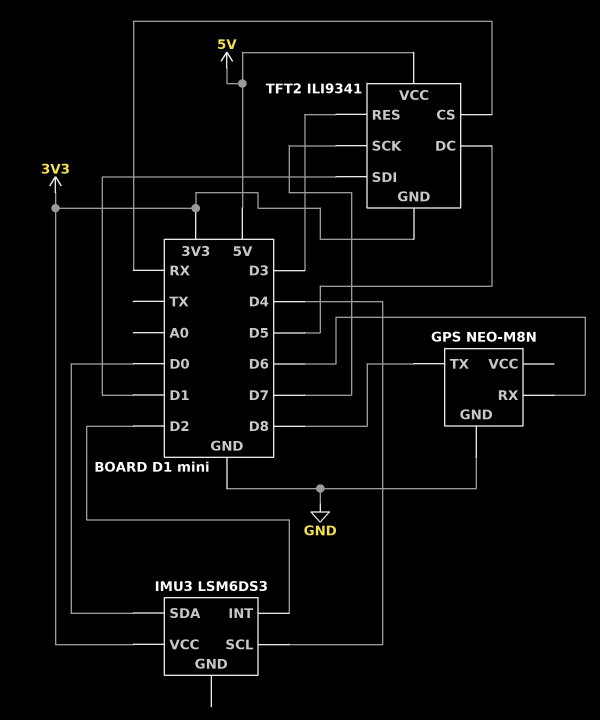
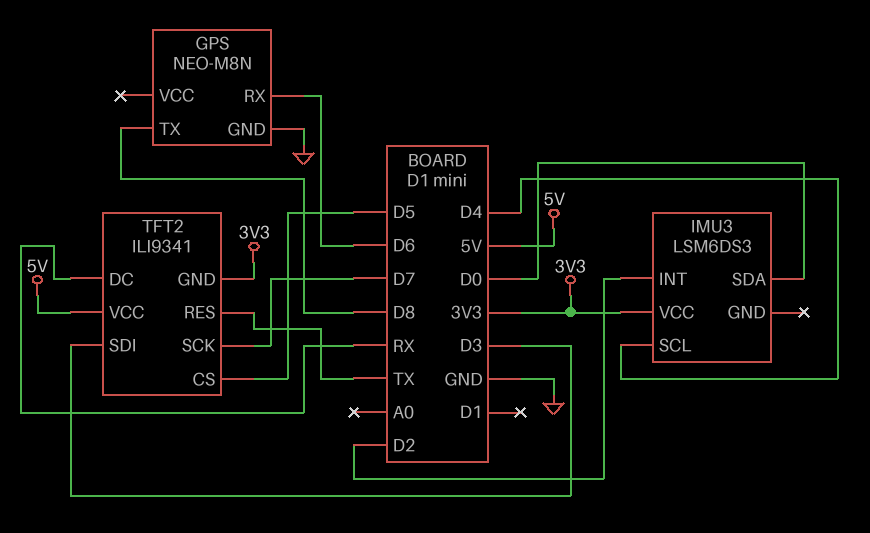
TFT2 pin CS: RX -> D5
TFT2 pin DC: D5 -> RX
TFT2 pin RES: D3 -> TX
TFT2 pin SDI: D1 -> D3

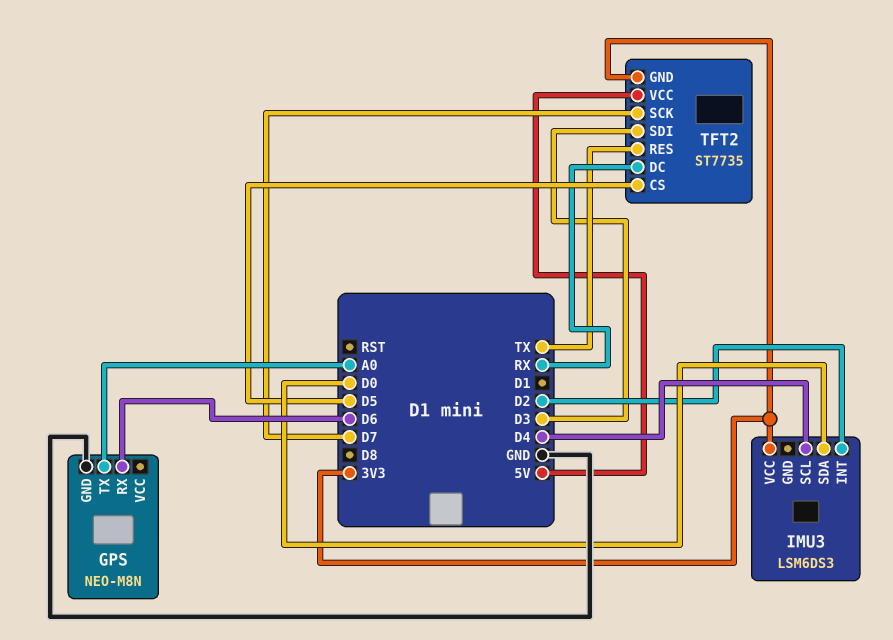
GPS pin TX: D8 -> A0
TFT2: ILI9341 -> ST7735

